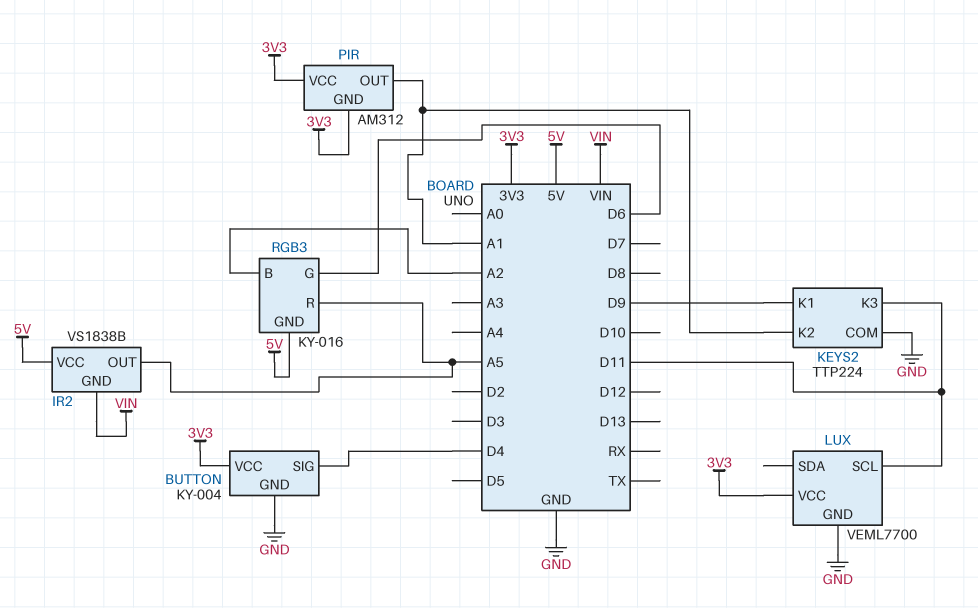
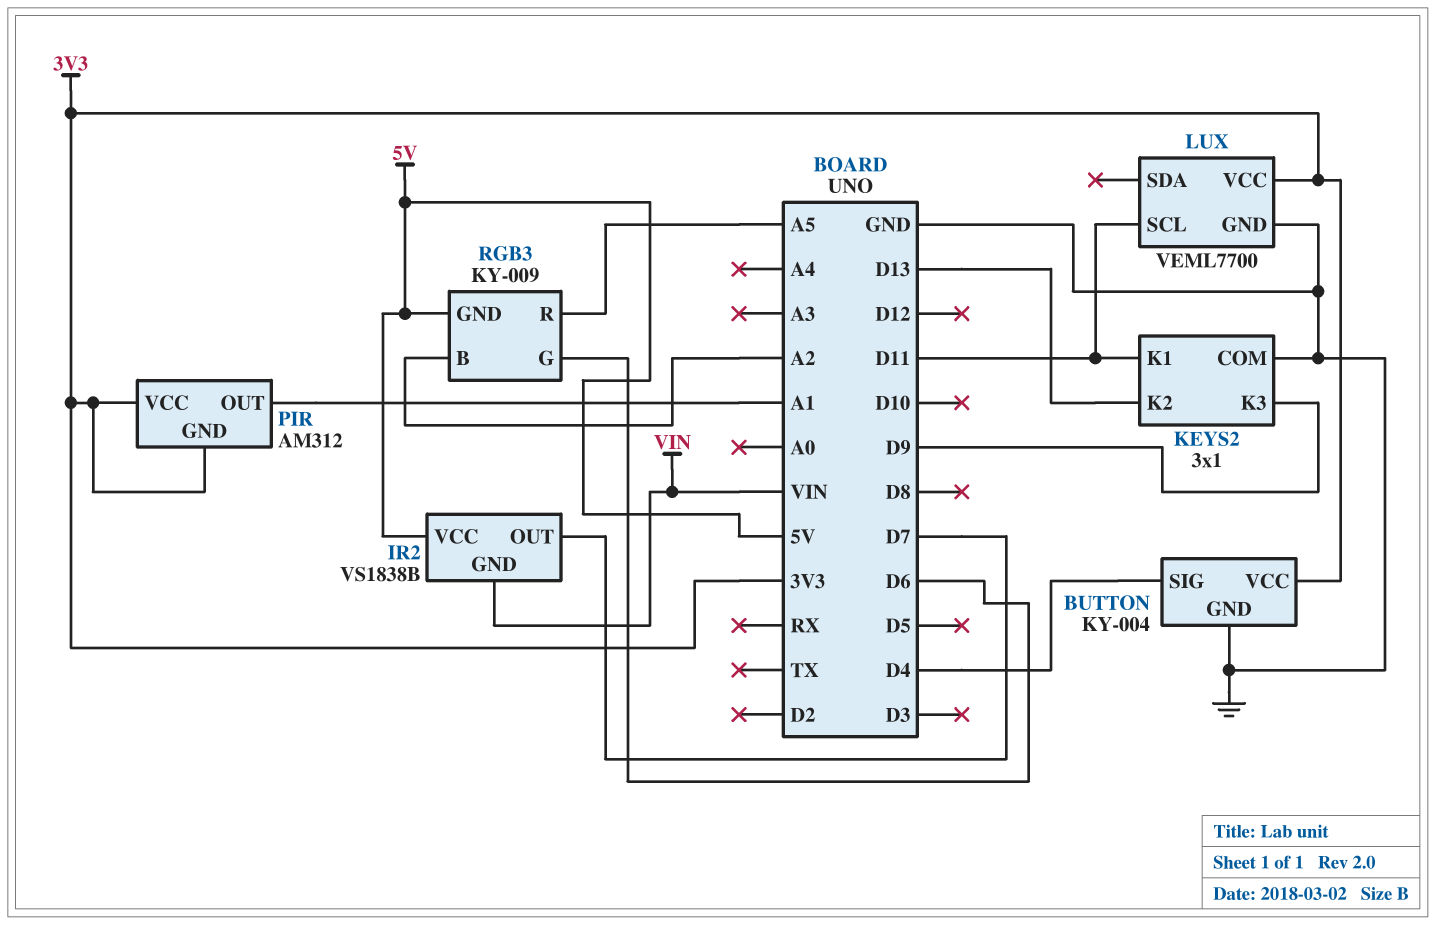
IR2 pin OUT: A5 -> D7
KEYS2: TTP224 -> 3x1
KEYS2 pin K1: D9 -> D11
KEYS2 pin K2: A1 -> D13
KEYS2 pin K3: D11 -> D9
RGB3: KY-016 -> KY-009

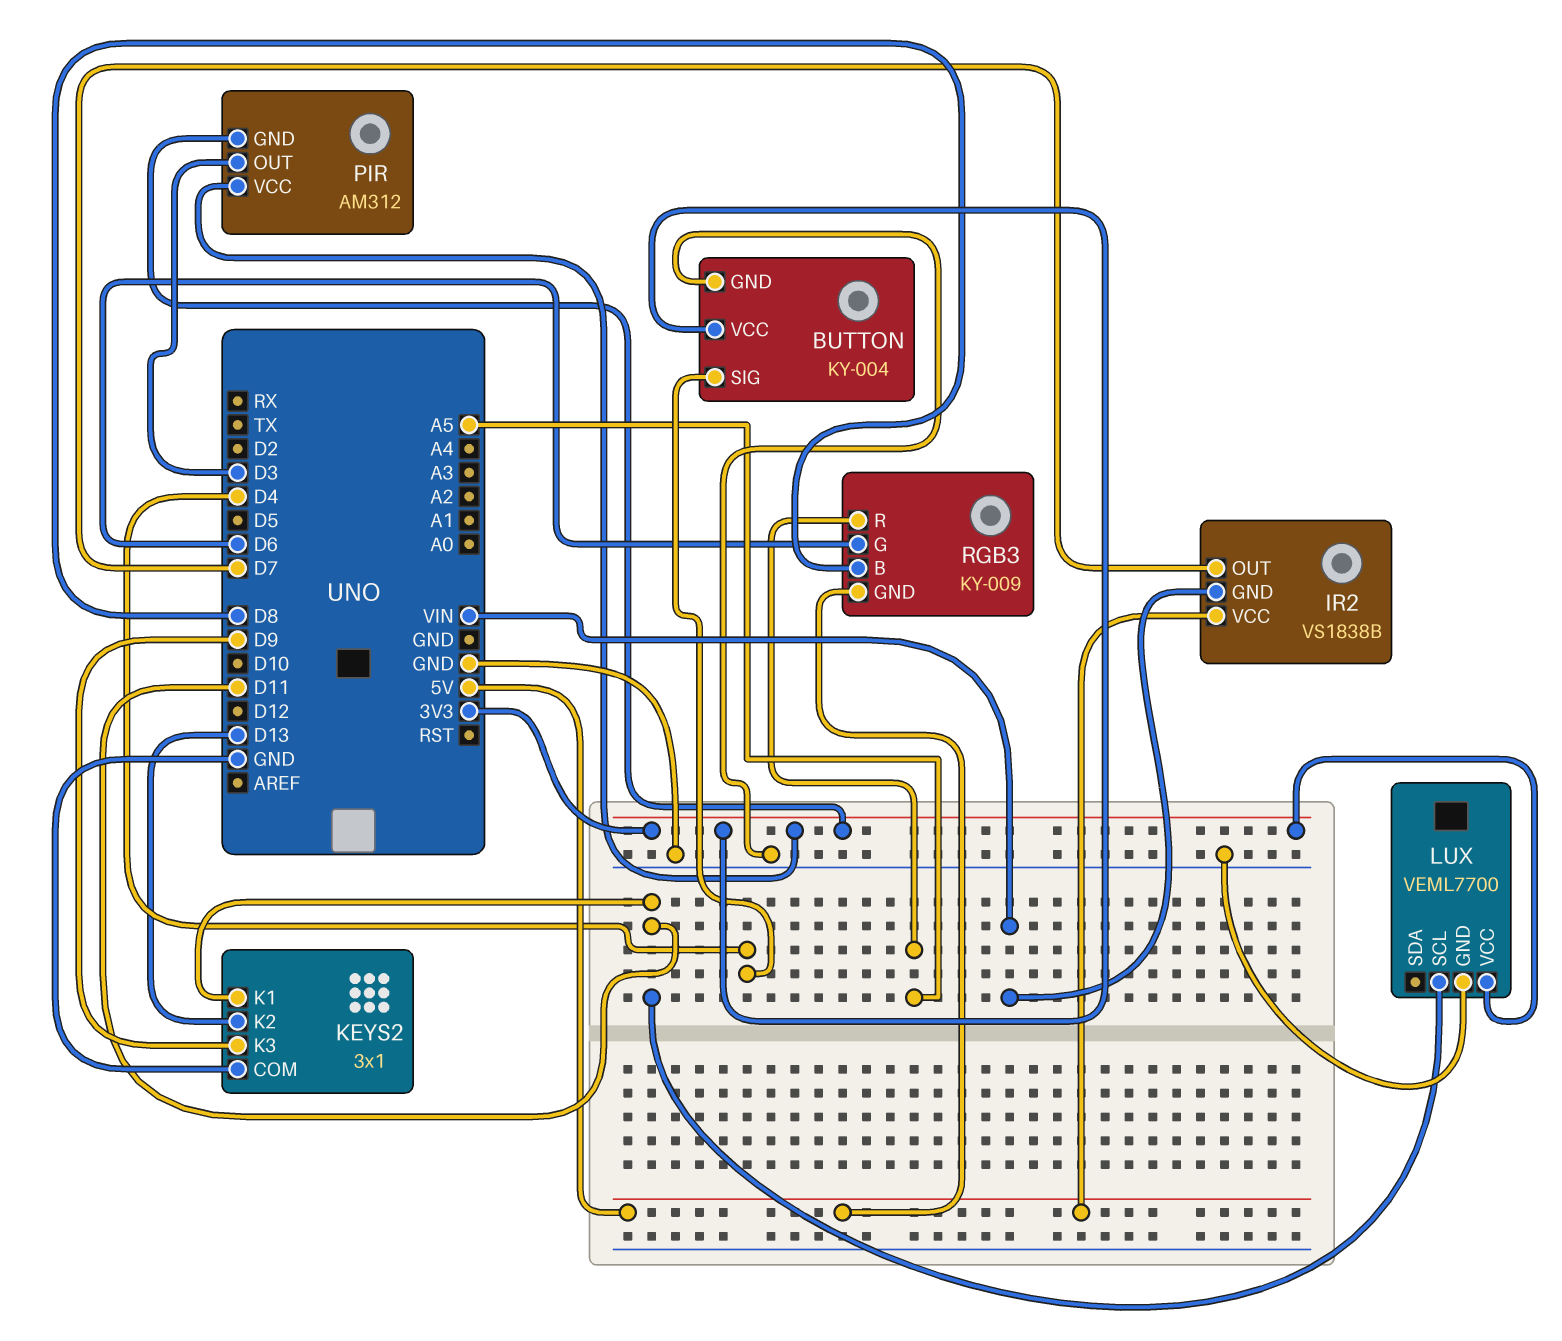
PIR pin OUT: A1 -> D3
RGB3 pin B: A2 -> D8

